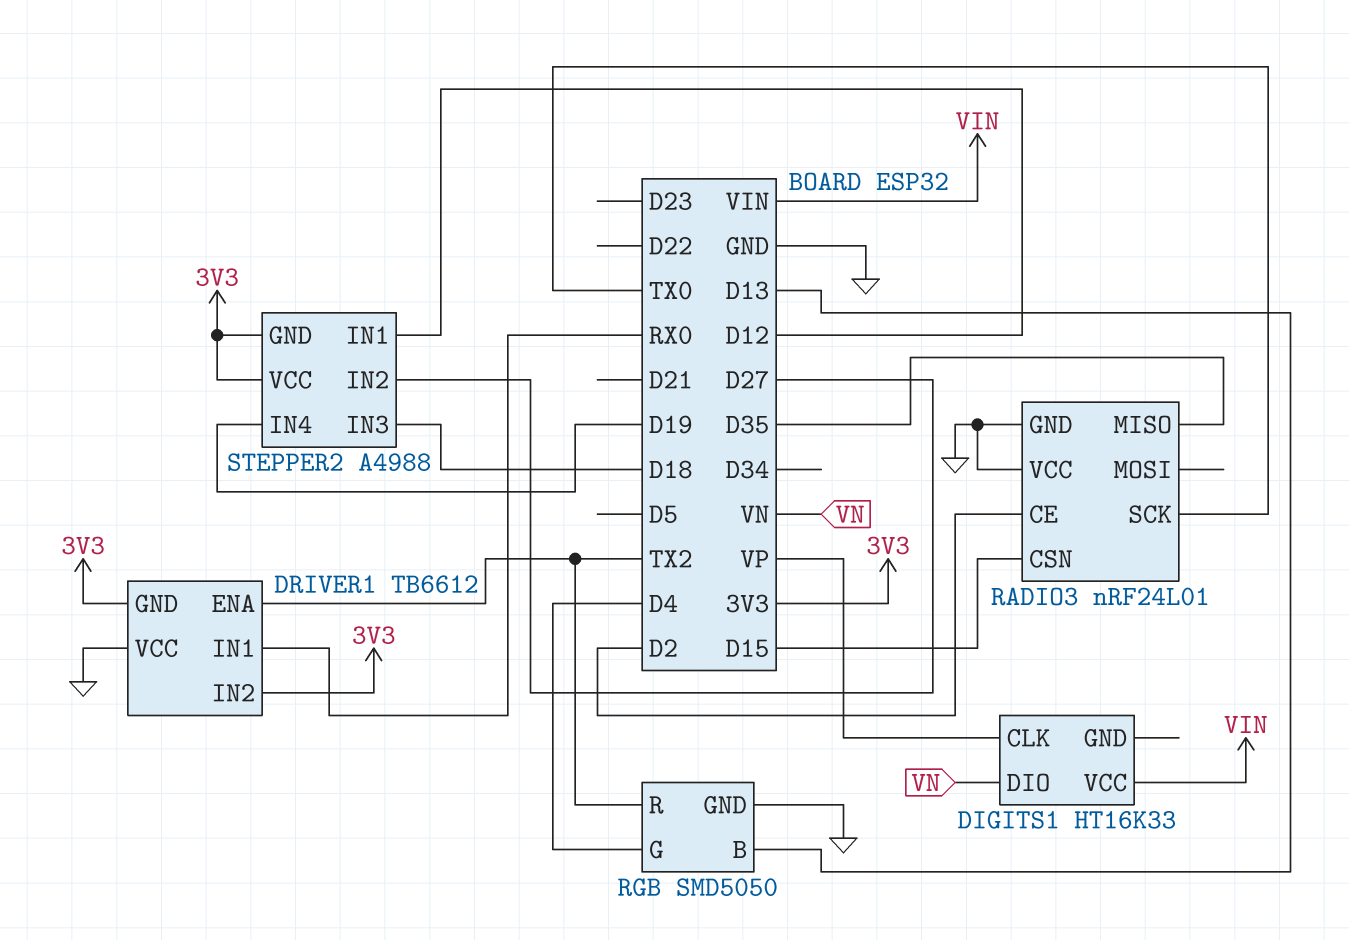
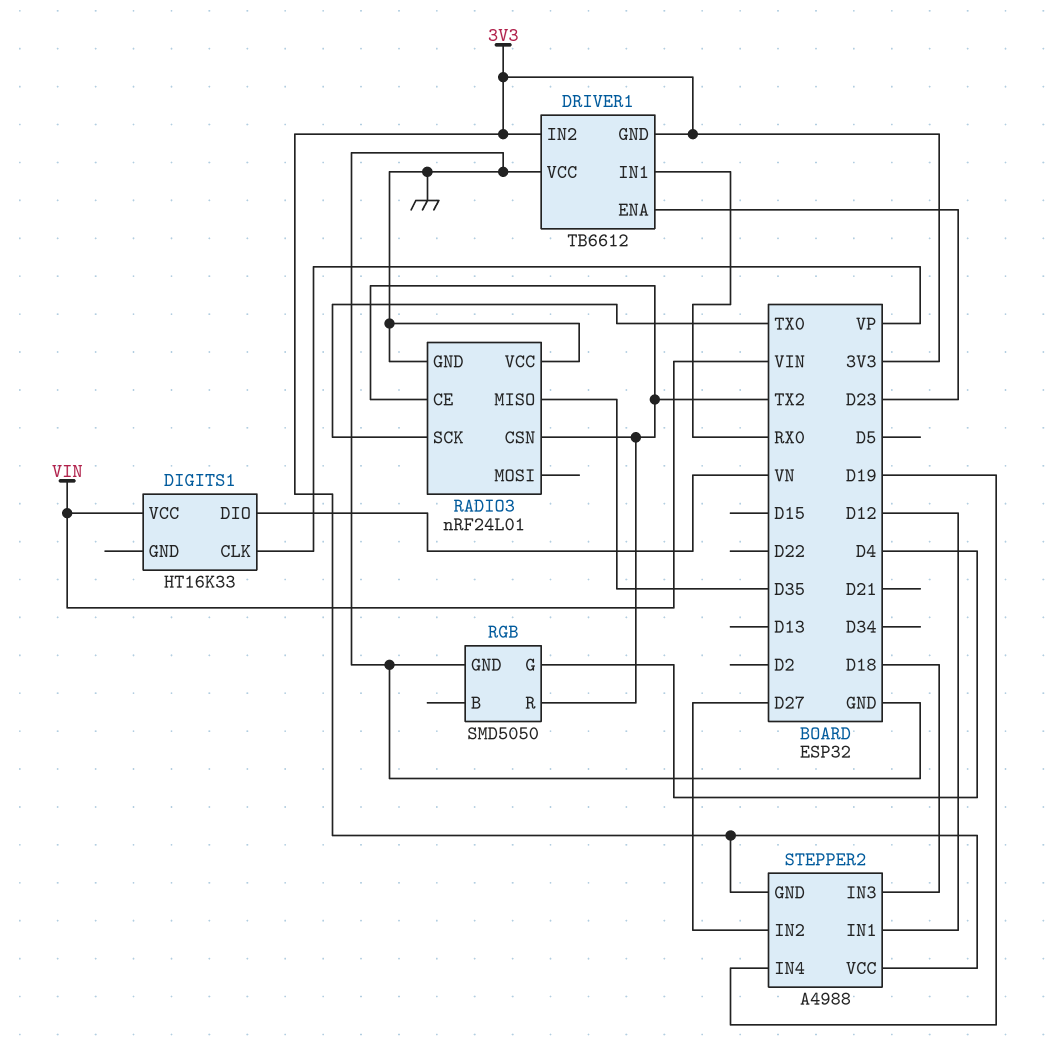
DRIVER1 pin ENA: TX2 -> D23
RADIO3 pin CE: D2 -> TX2
RADIO3 pin CSN: D15 -> TX2
RGB pin B: D13 -> none

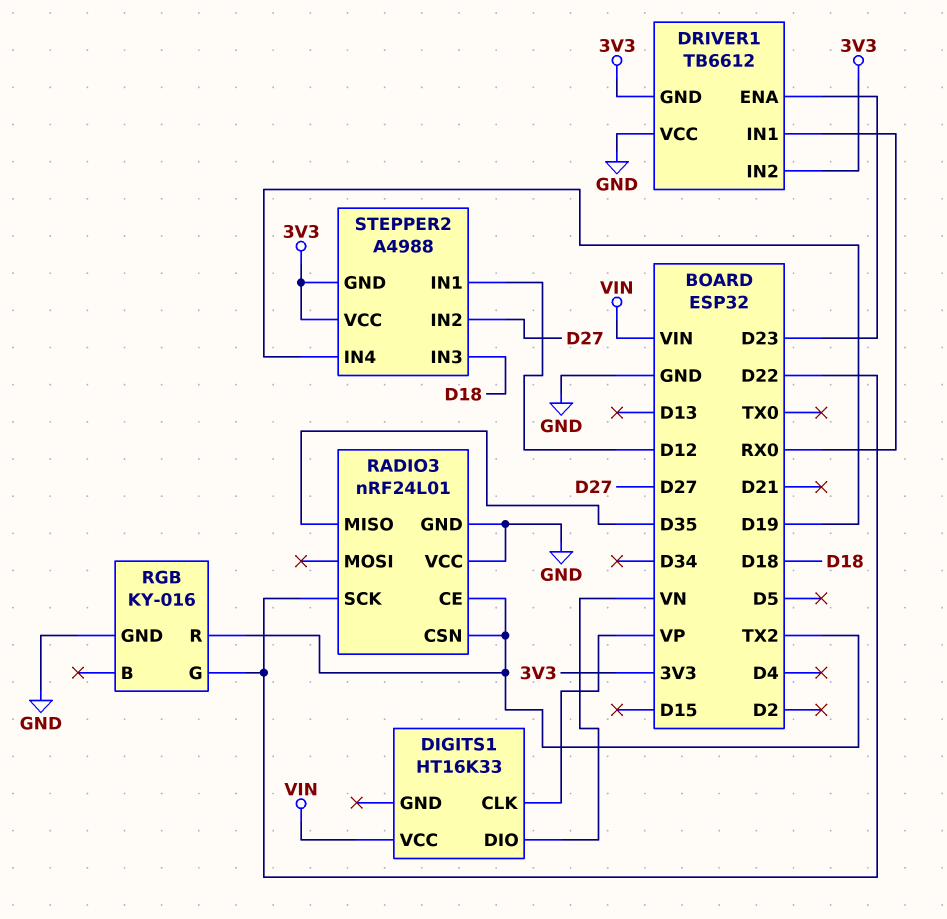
RADIO3 pin SCK: TX0 -> D22
RGB: SMD5050 -> KY-016
RGB pin G: D4 -> D22

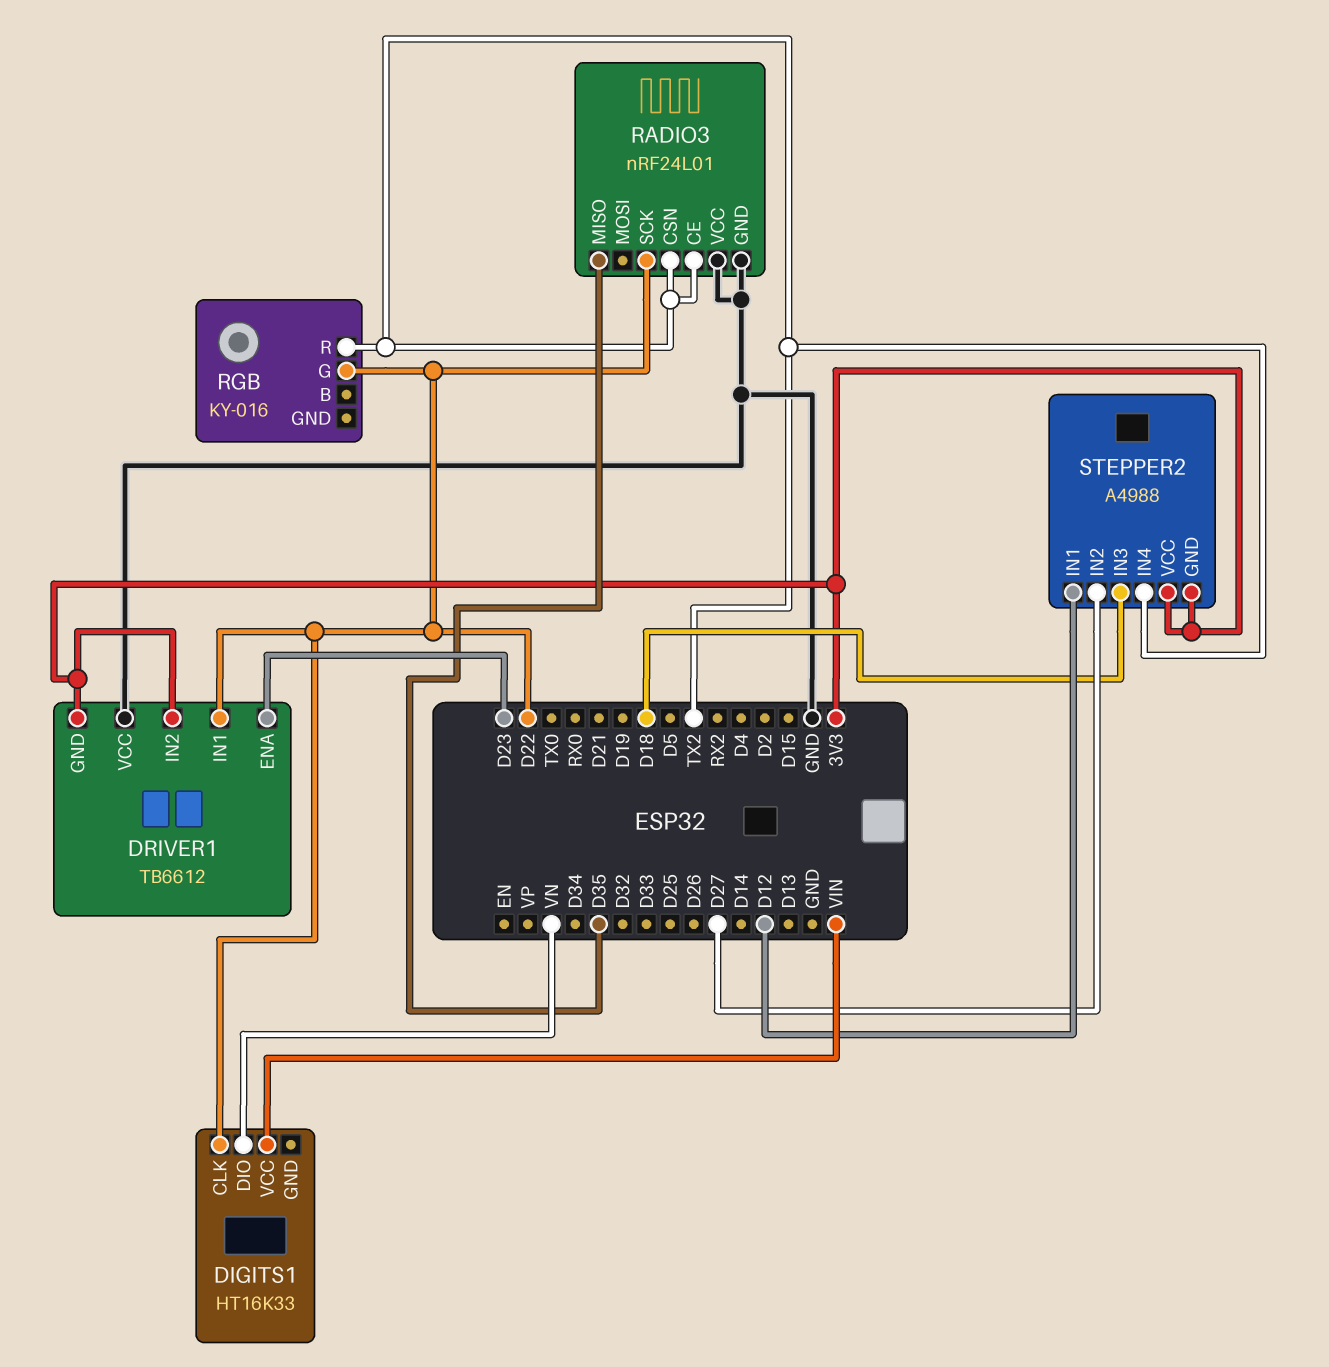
DIGITS1 pin CLK: VP -> D22
DRIVER1 pin IN1: RX0 -> D22
RGB pin GND: GND -> none
STEPPER2 pin IN4: D19 -> TX2

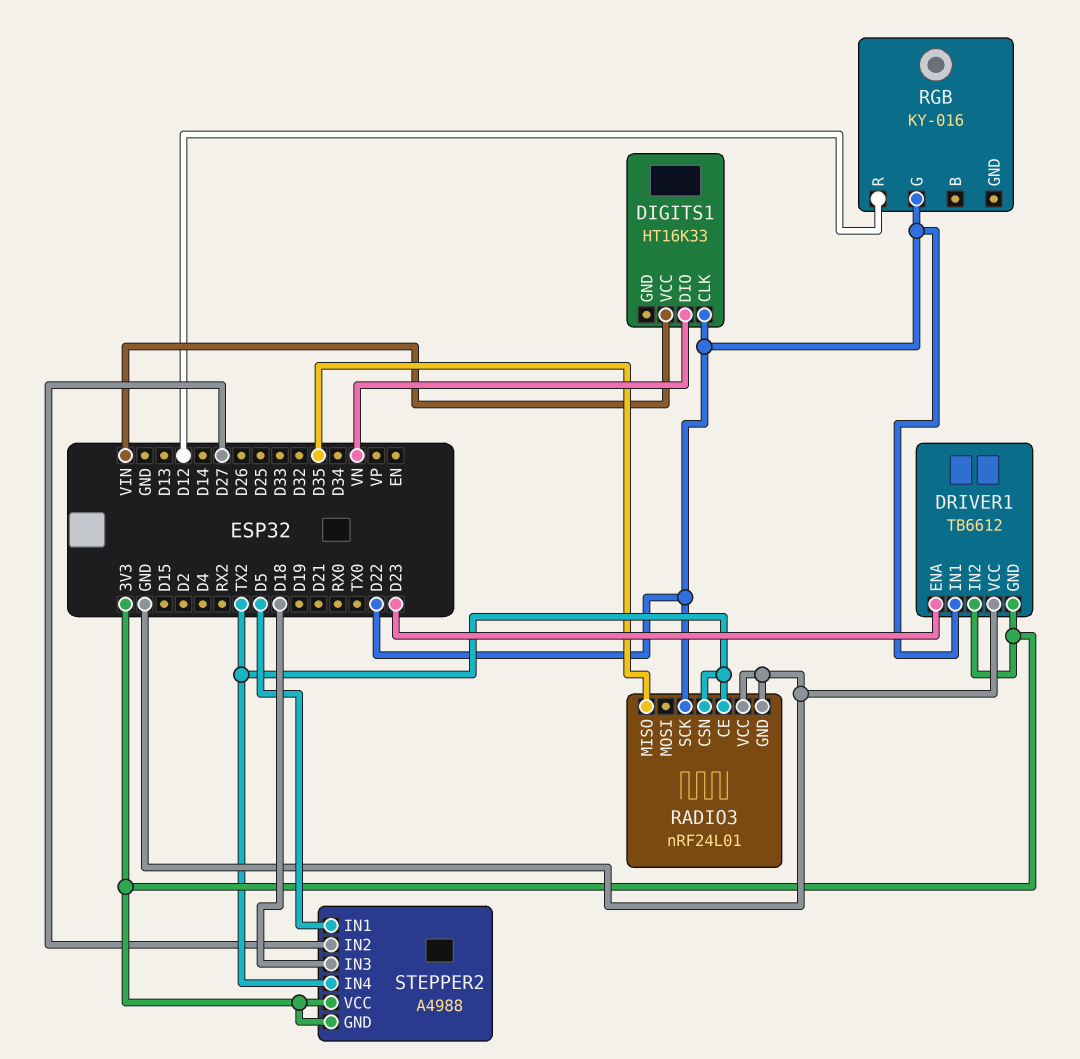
RGB pin R: TX2 -> D12
STEPPER2 pin IN1: D12 -> D5

